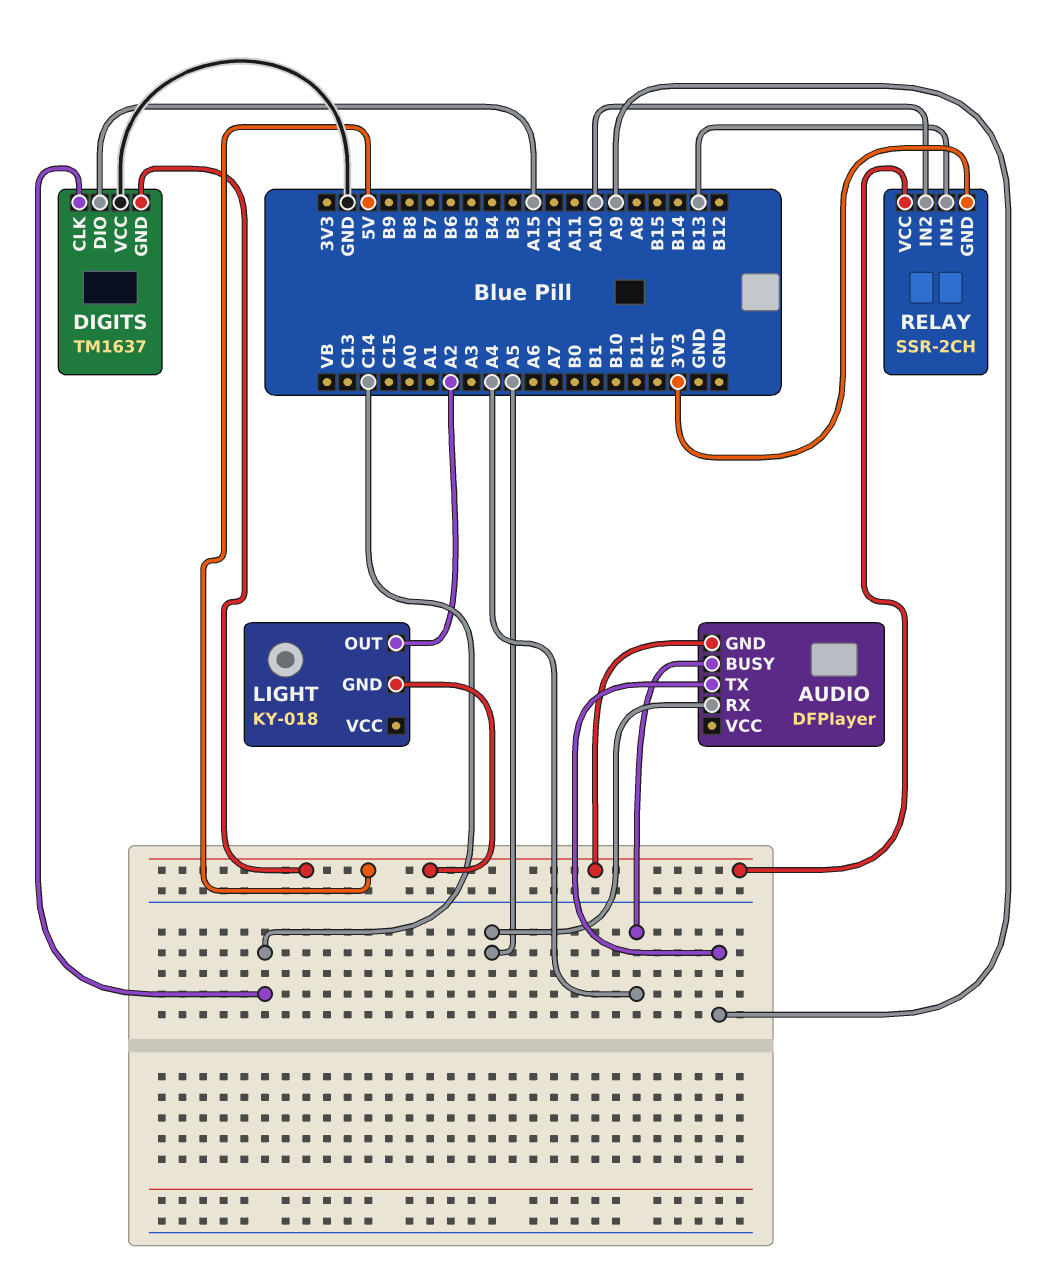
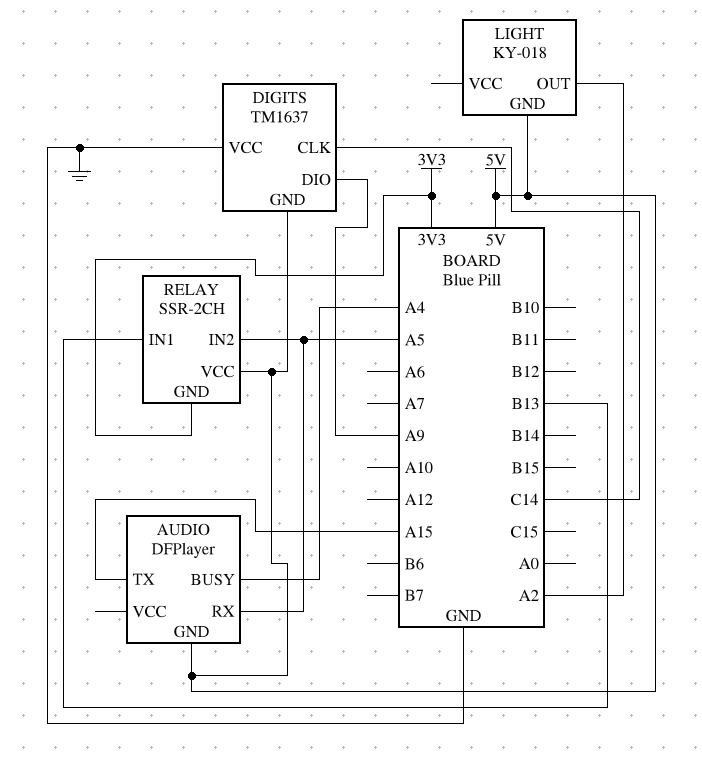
AUDIO pin TX: A9 -> A15
DIGITS pin DIO: A15 -> A9
RELAY pin IN2: A10 -> A5

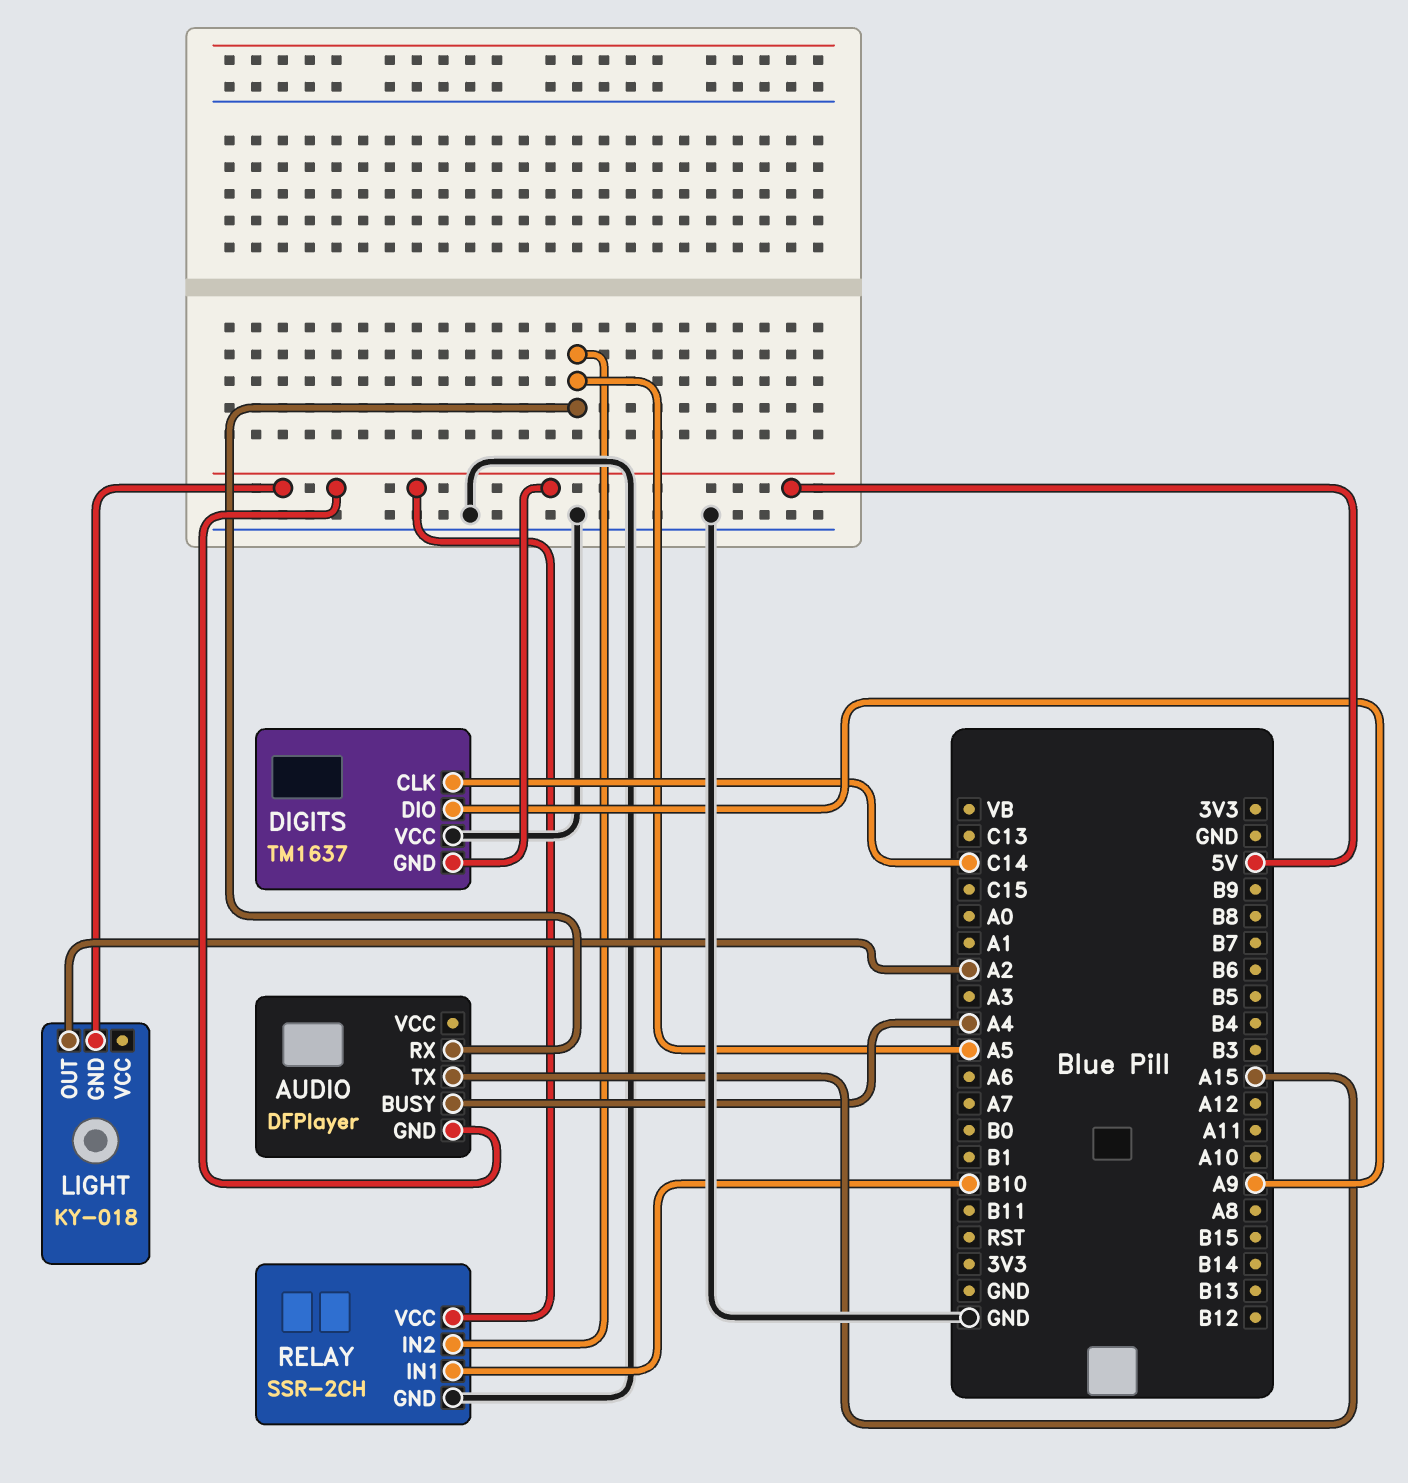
RELAY pin GND: 3V3 -> GND
RELAY pin IN1: B13 -> B10

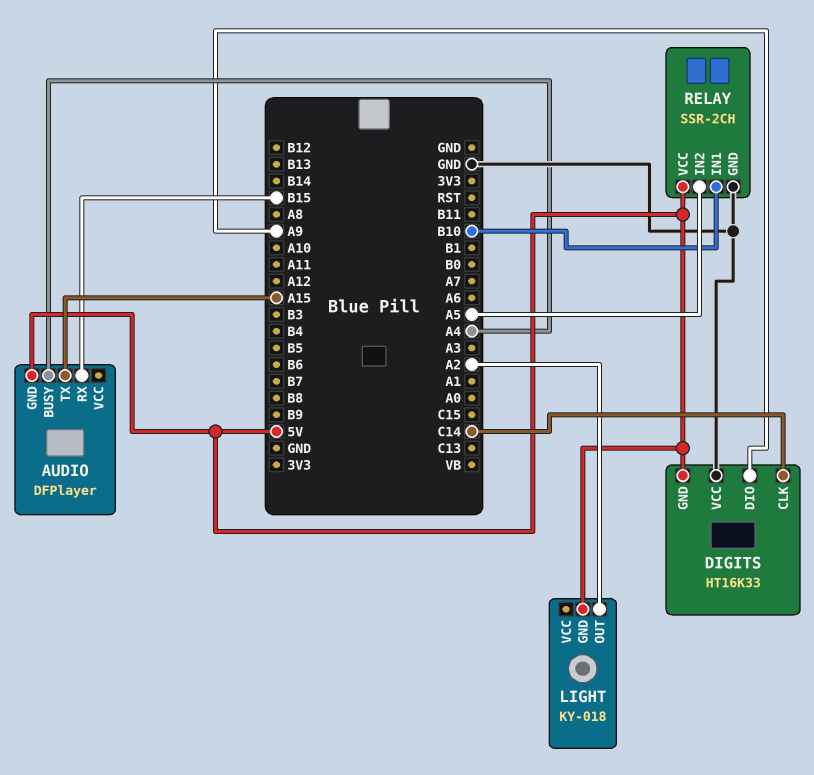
AUDIO pin RX: A5 -> B15
DIGITS: TM1637 -> HT16K33

